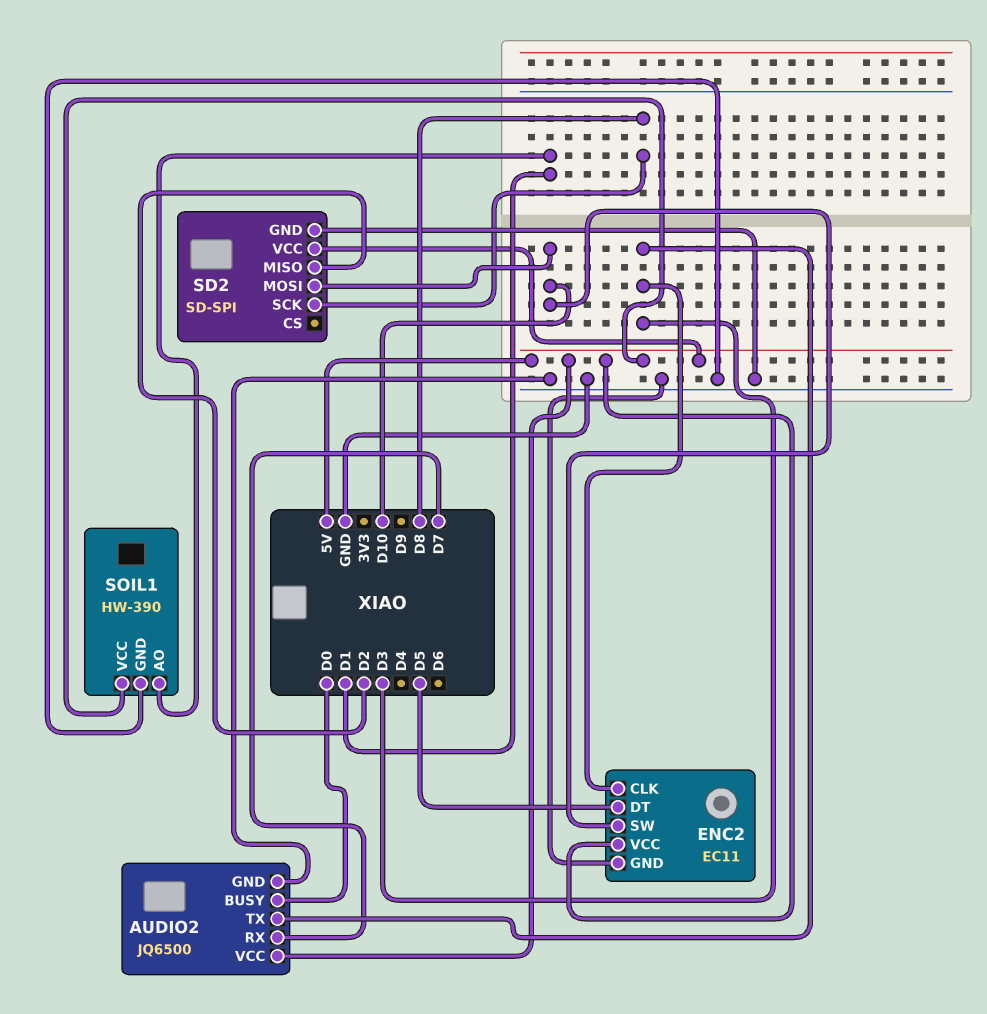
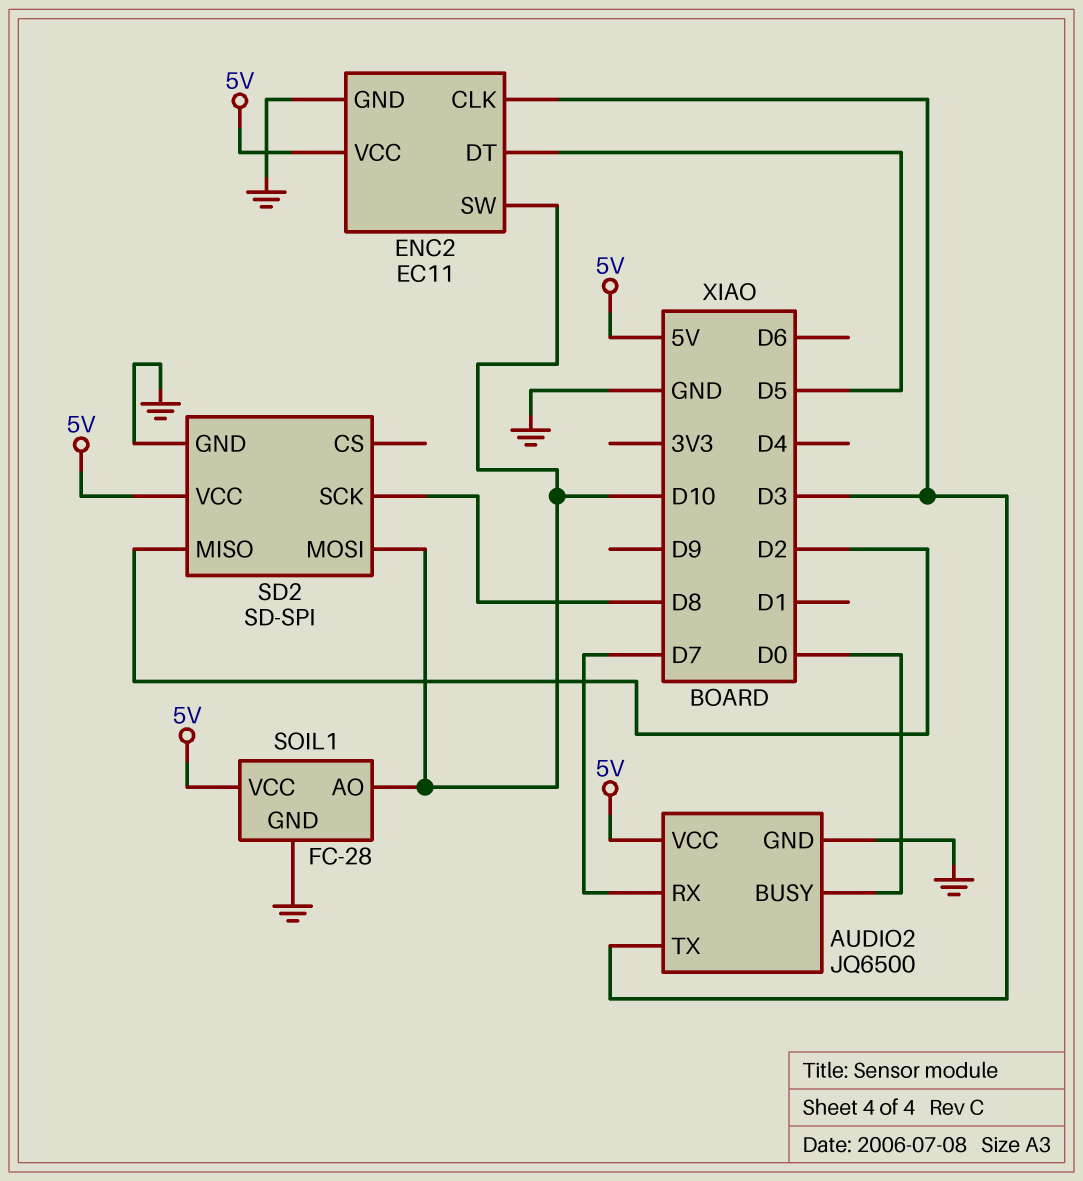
SOIL1: HW-390 -> FC-28
SOIL1 pin AO: D1 -> D10

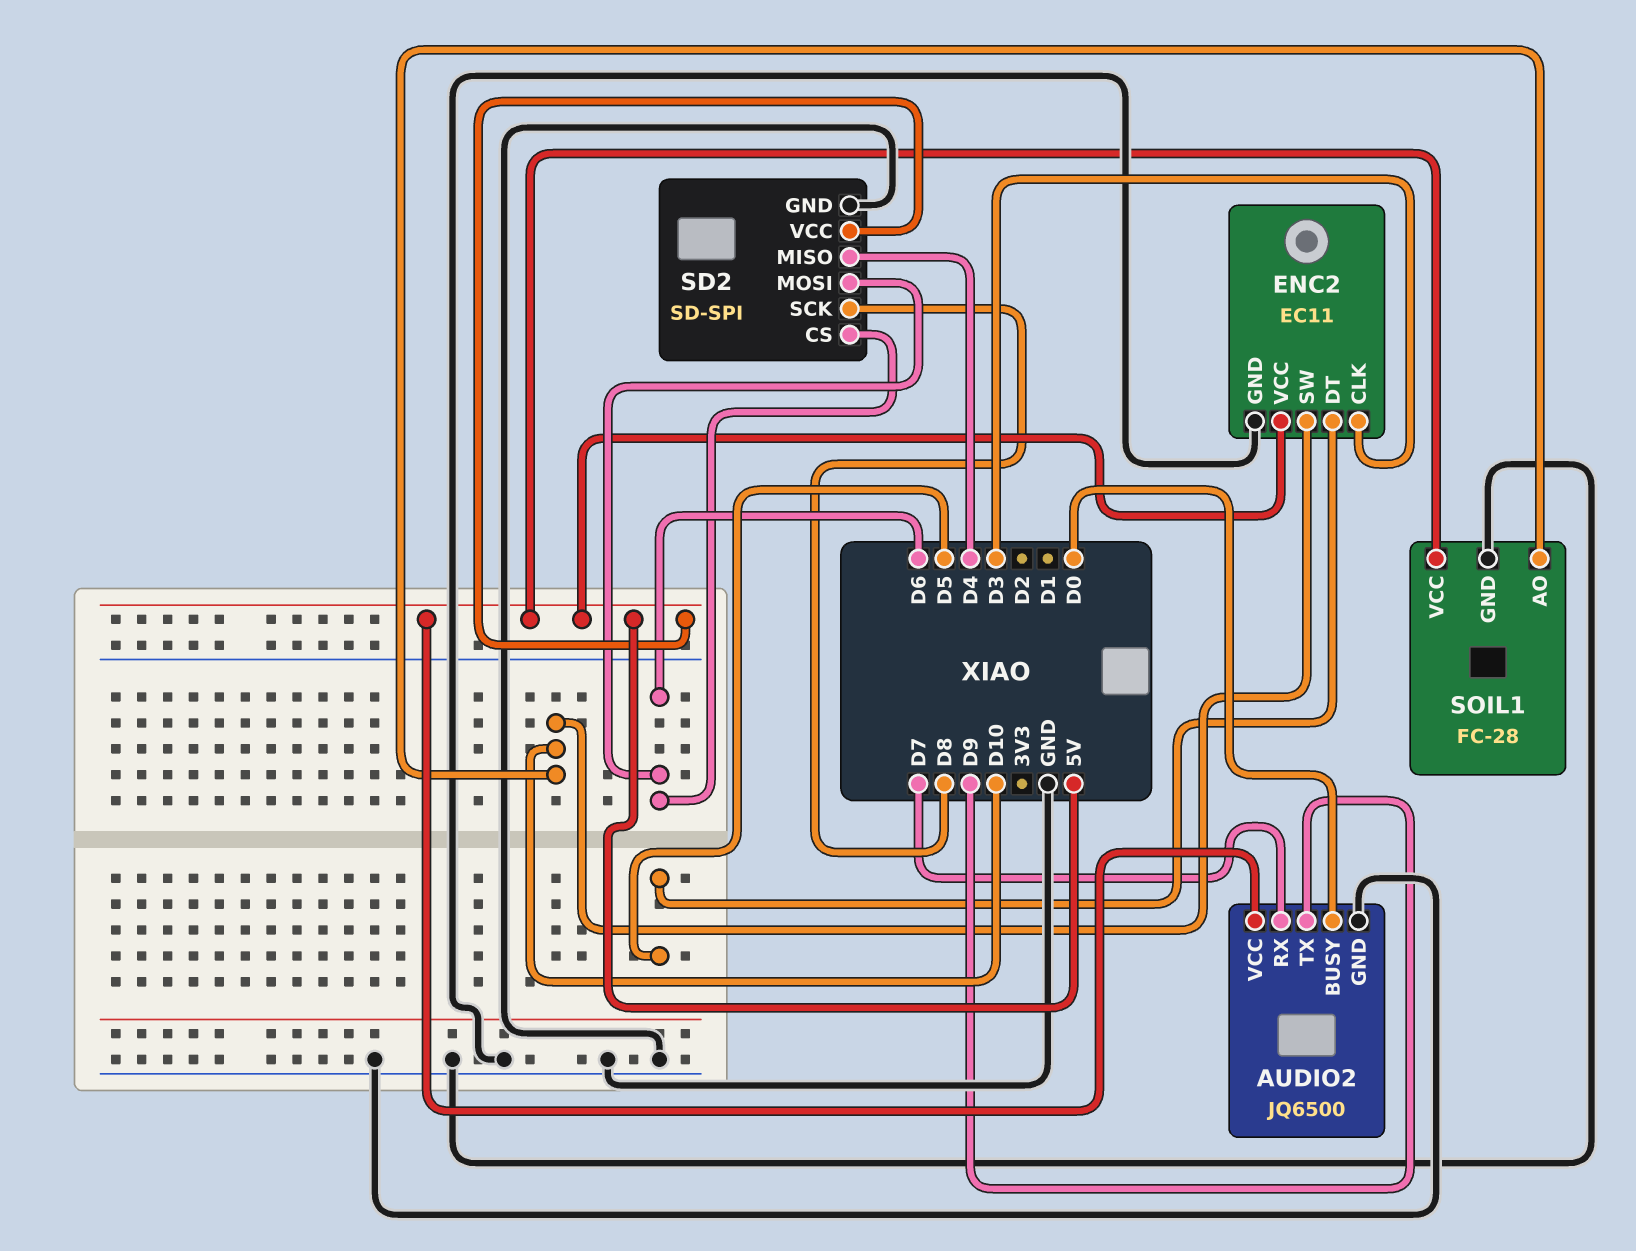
AUDIO2 pin TX: D3 -> D9
SD2 pin CS: none -> D6
SD2 pin MISO: D2 -> D4
SD2 pin MOSI: D10 -> D6

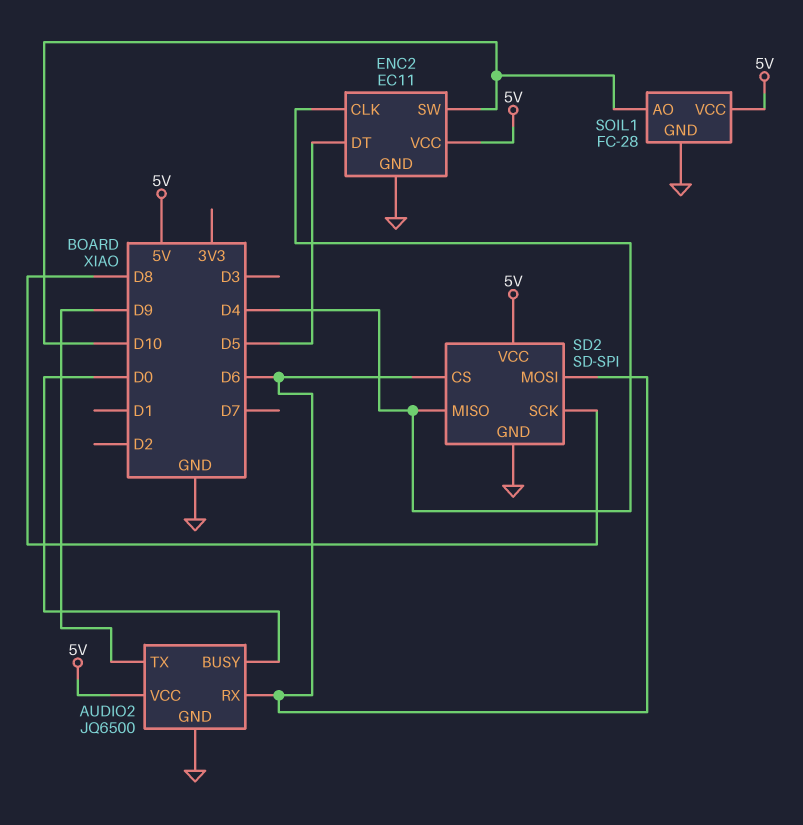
AUDIO2 pin RX: D7 -> D6
ENC2 pin CLK: D3 -> D4

